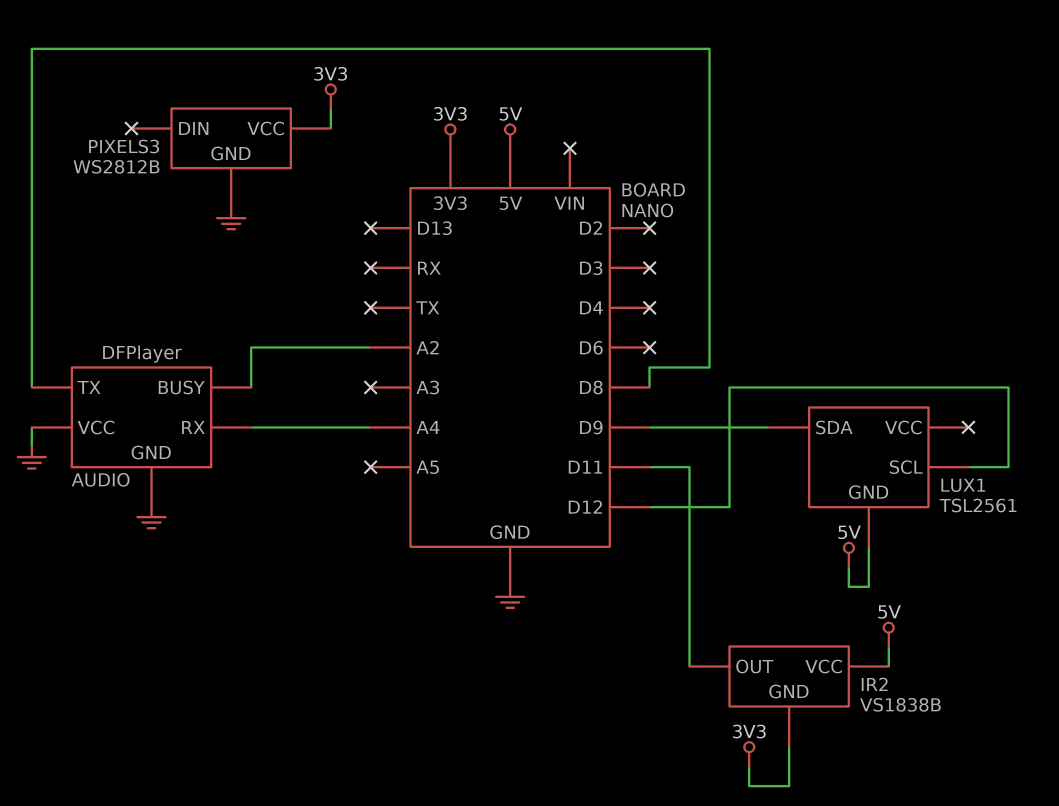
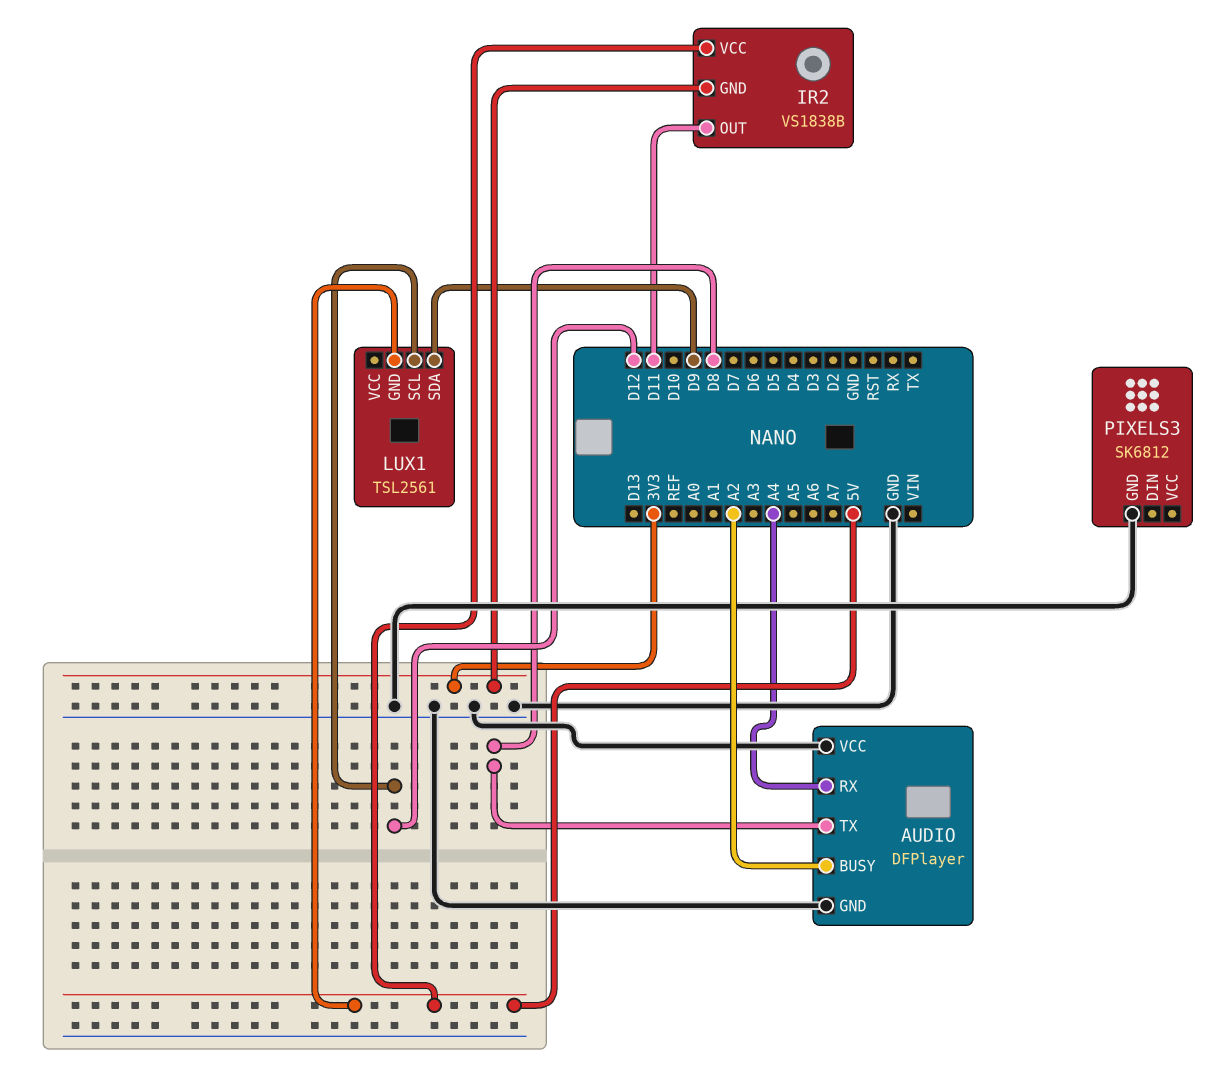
PIXELS3: WS2812B -> SK6812
PIXELS3 pin VCC: 3V3 -> none

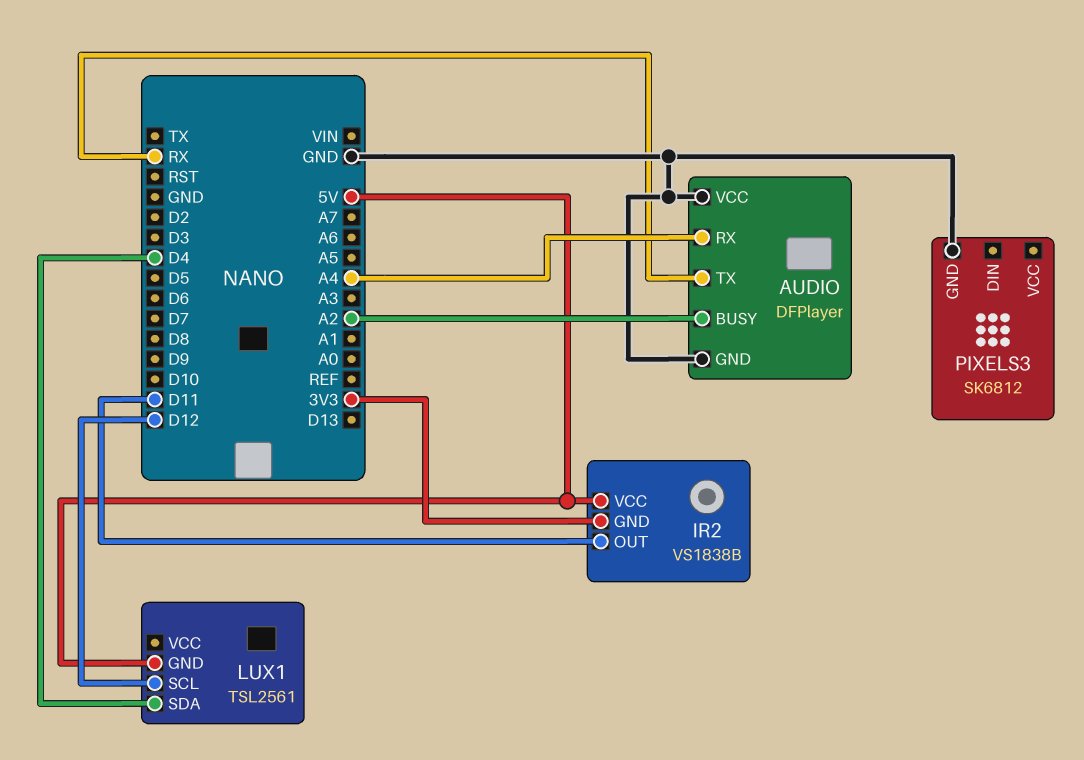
AUDIO pin TX: D8 -> RX
LUX1 pin SDA: D9 -> D4

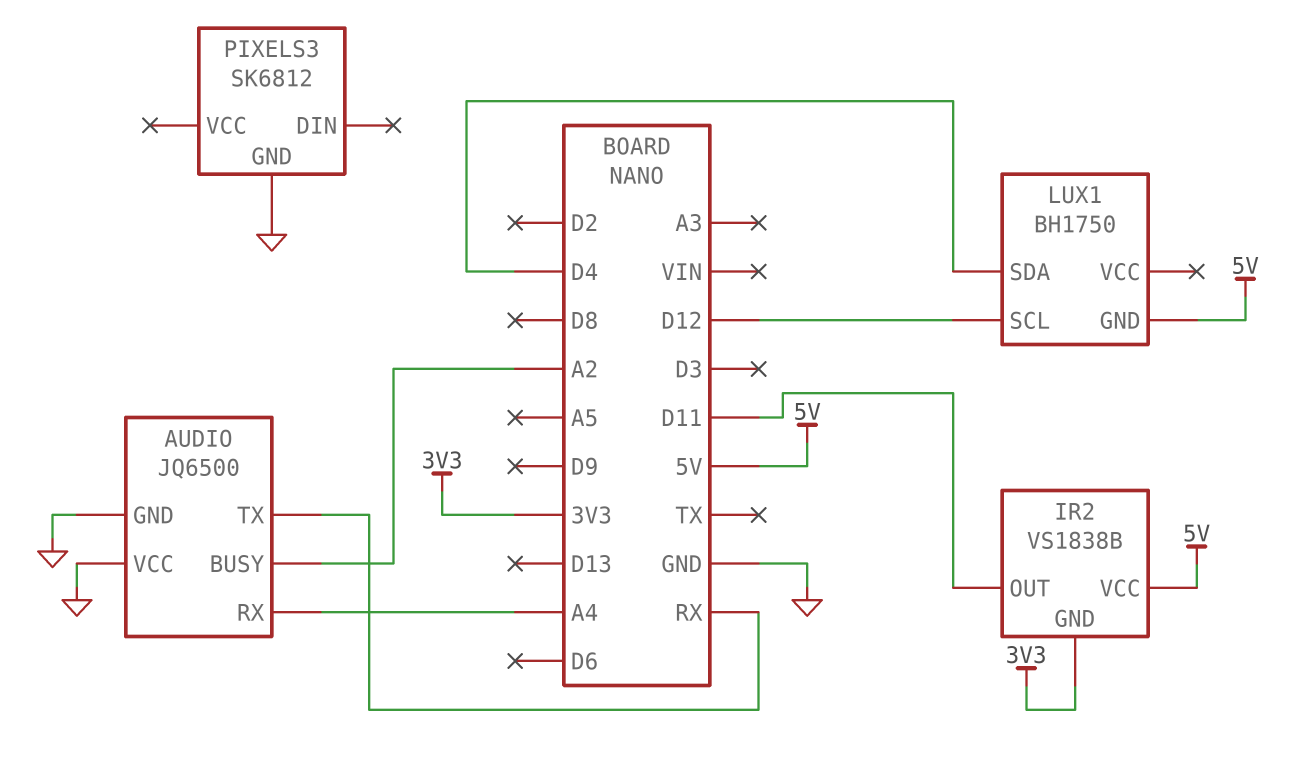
AUDIO: DFPlayer -> JQ6500
LUX1: TSL2561 -> BH1750

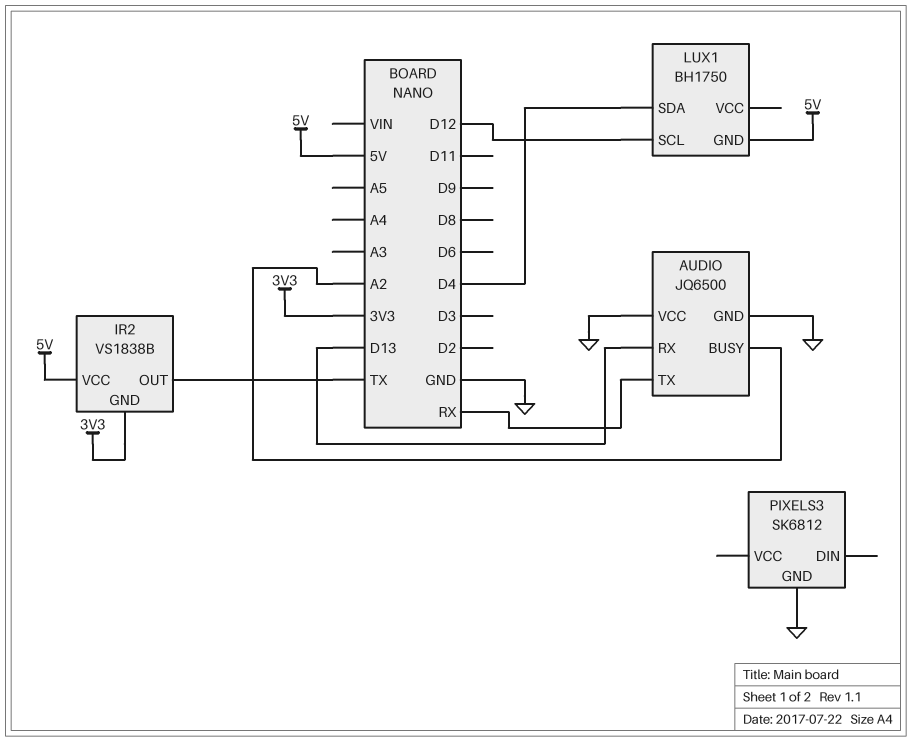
AUDIO pin RX: A4 -> D13
IR2 pin OUT: D11 -> TX

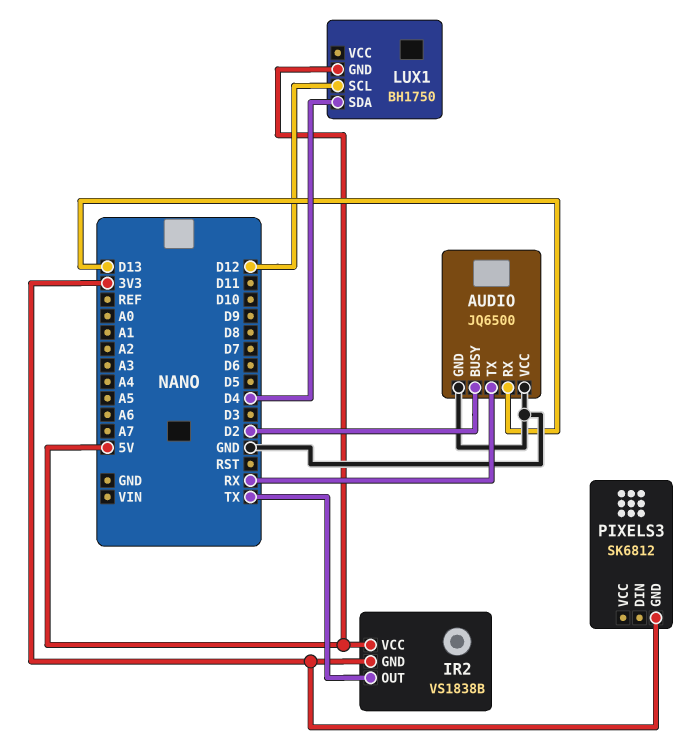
AUDIO pin BUSY: A2 -> D2
PIXELS3 pin GND: GND -> 3V3

